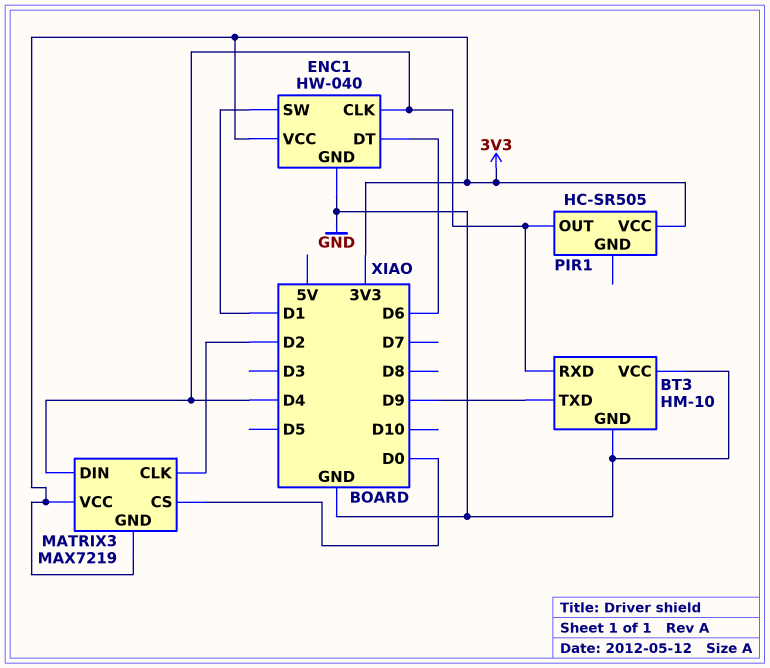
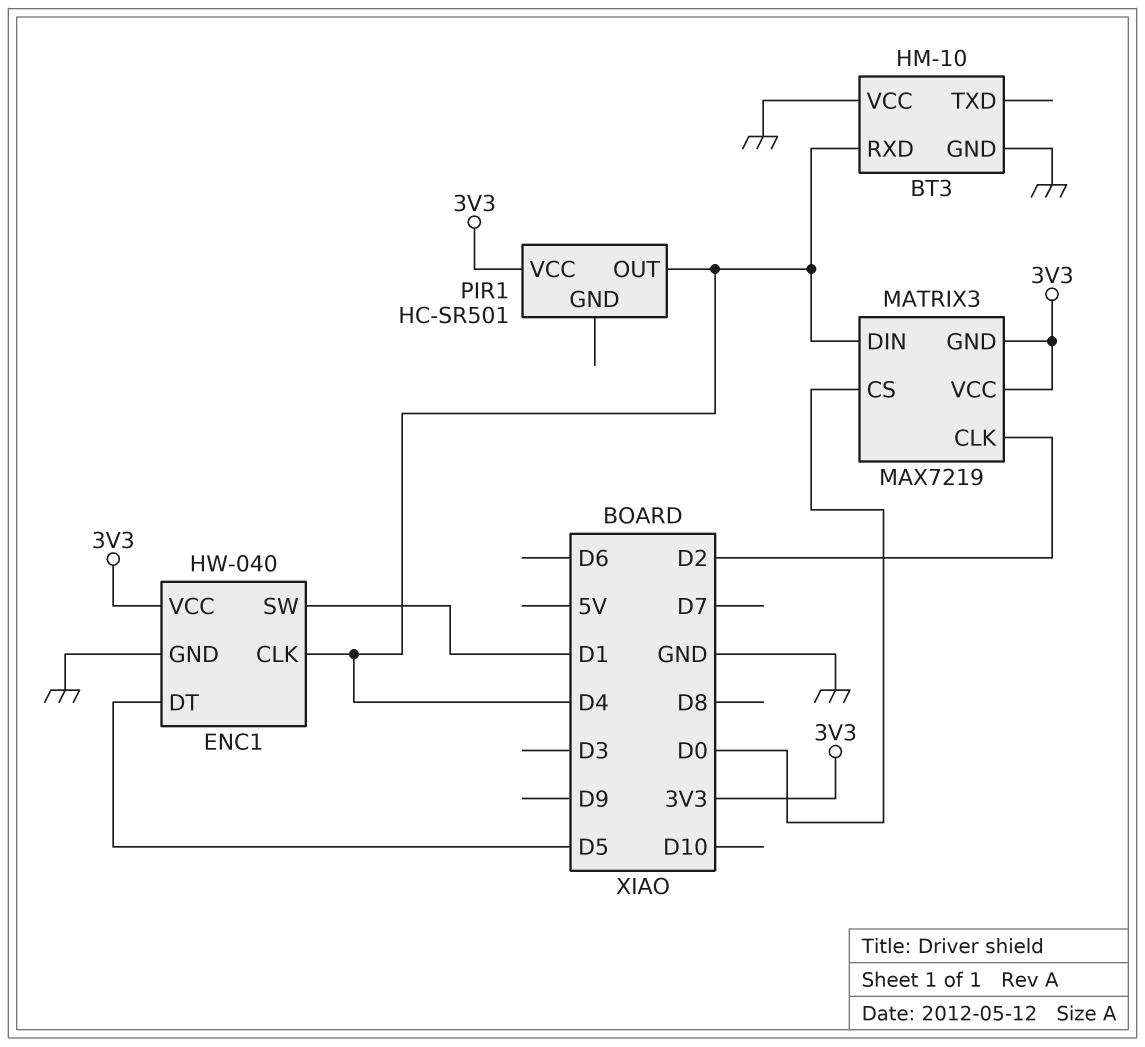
BT3 pin TXD: D9 -> none
ENC1 pin DT: D6 -> D5
PIR1: HC-SR505 -> HC-SR501

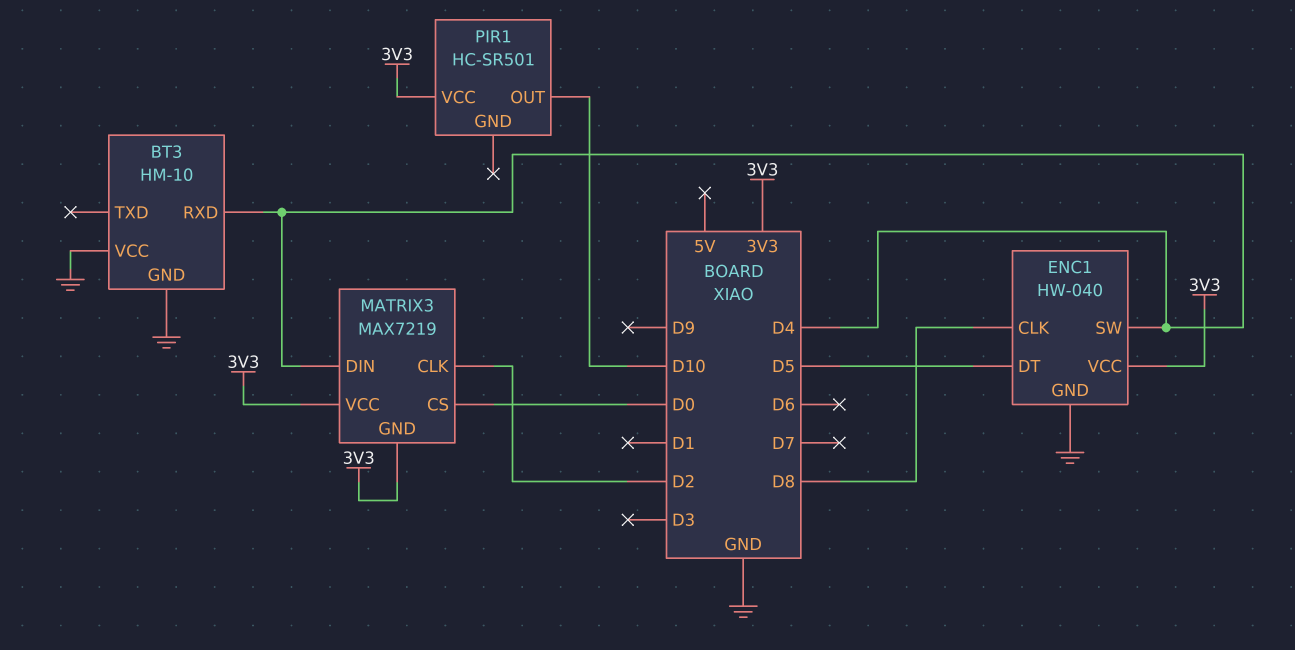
ENC1 pin CLK: D4 -> D8
ENC1 pin SW: D1 -> D4
PIR1 pin OUT: D4 -> D10

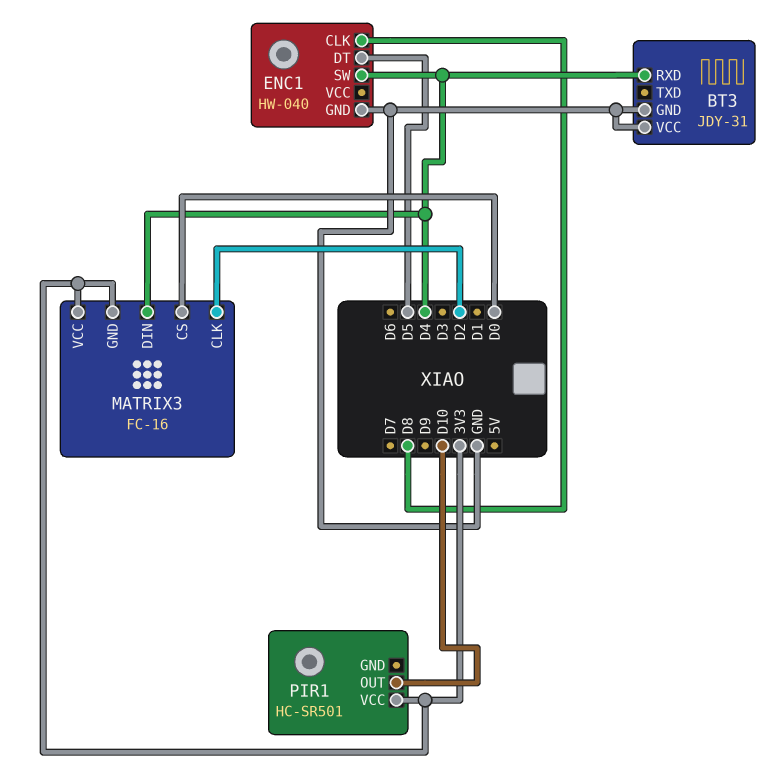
BT3: HM-10 -> JDY-31
ENC1 pin VCC: 3V3 -> none
MATRIX3: MAX7219 -> FC-16

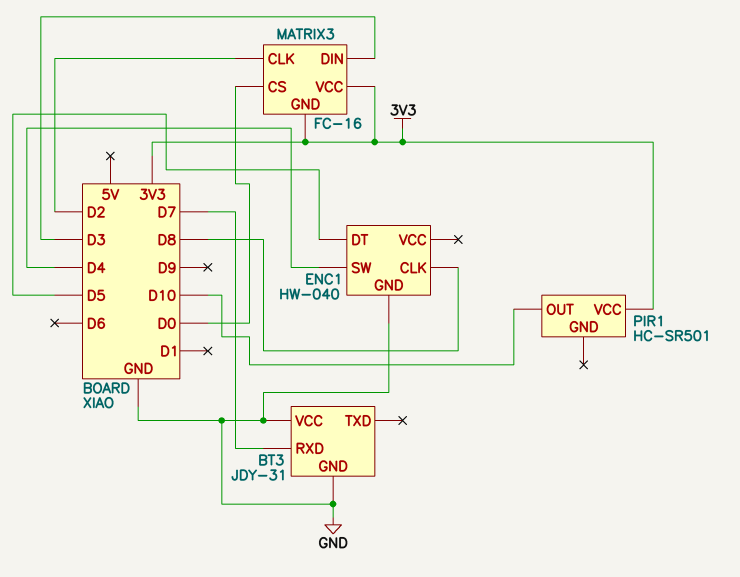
BT3 pin RXD: D4 -> D7
MATRIX3 pin DIN: D4 -> D3

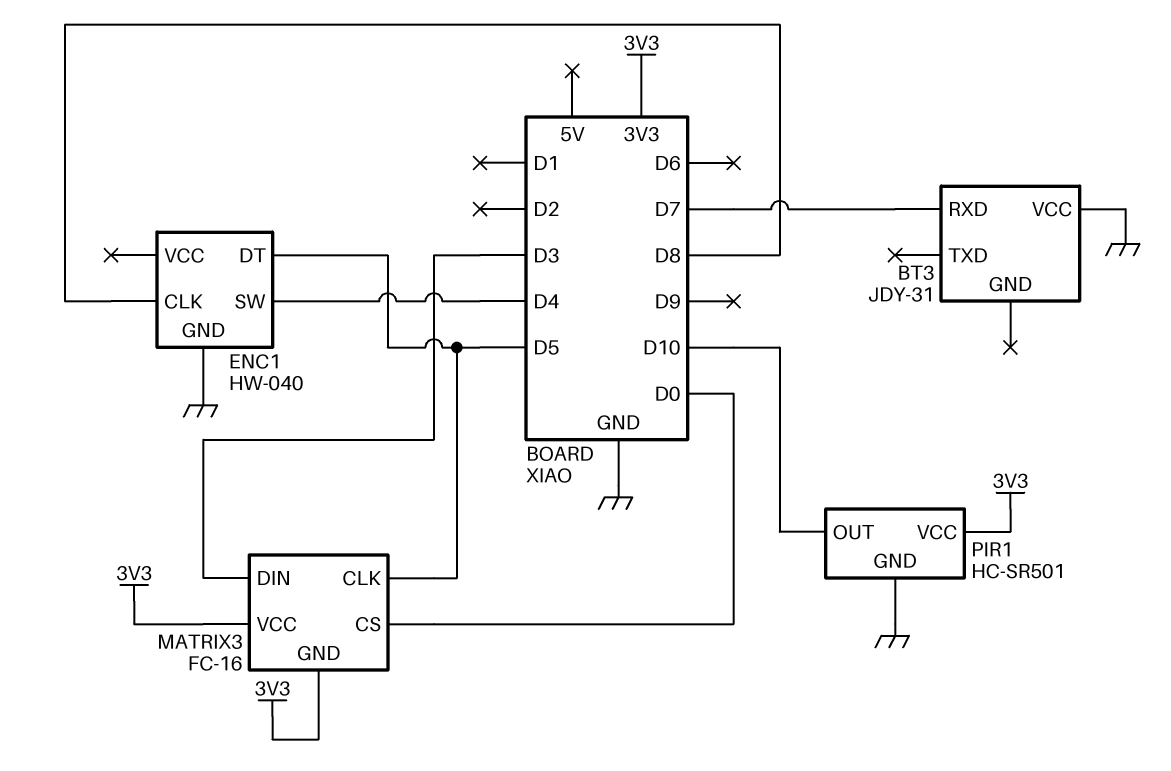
BT3 pin GND: GND -> none
MATRIX3 pin CLK: D2 -> D5
PIR1 pin GND: none -> GND

